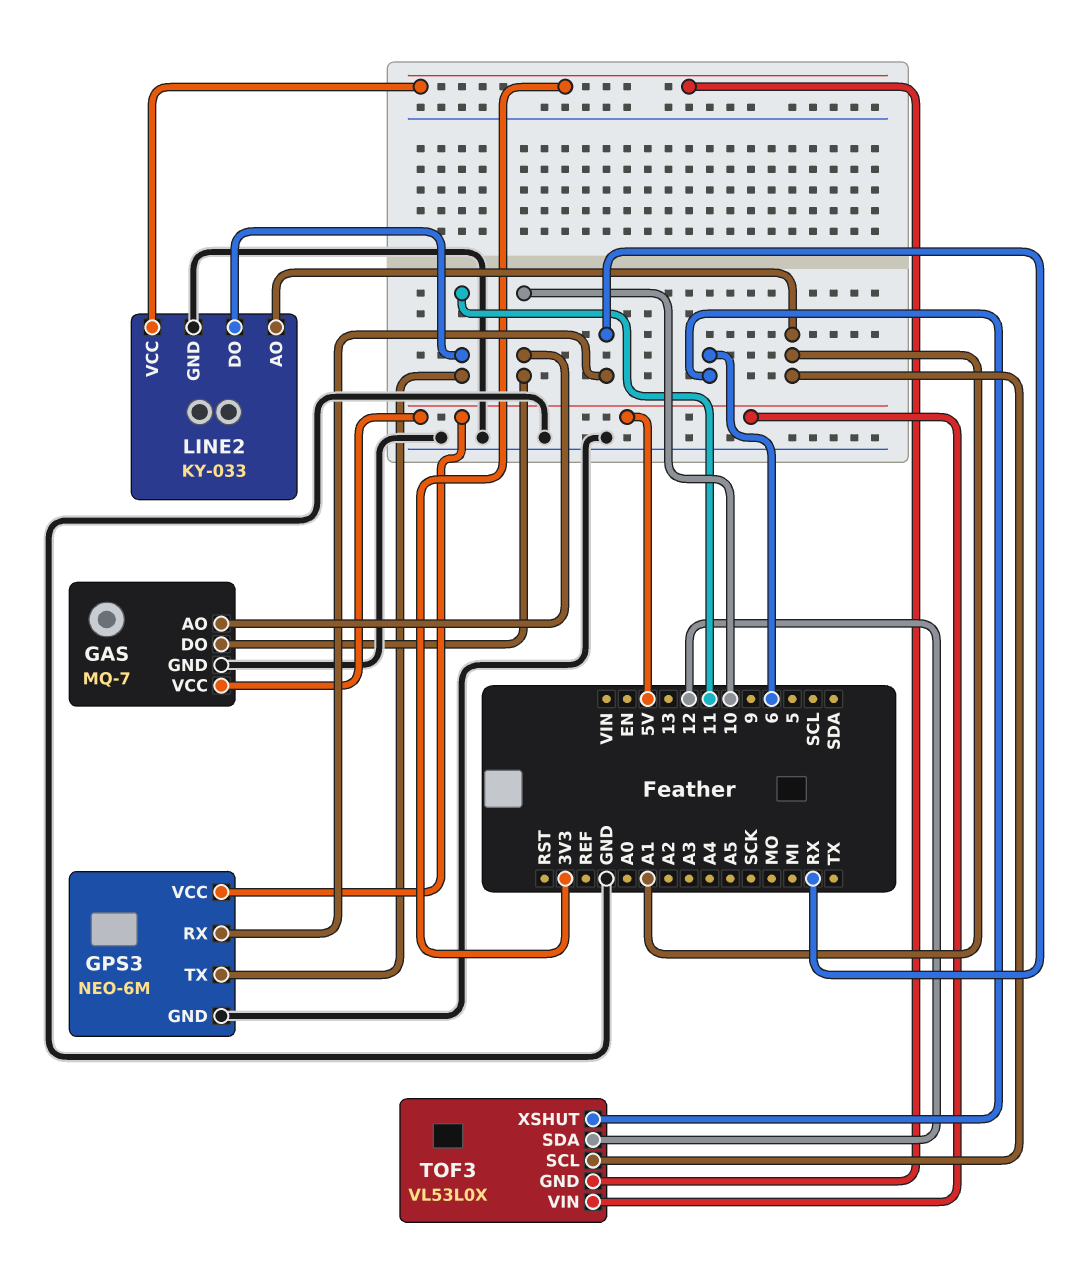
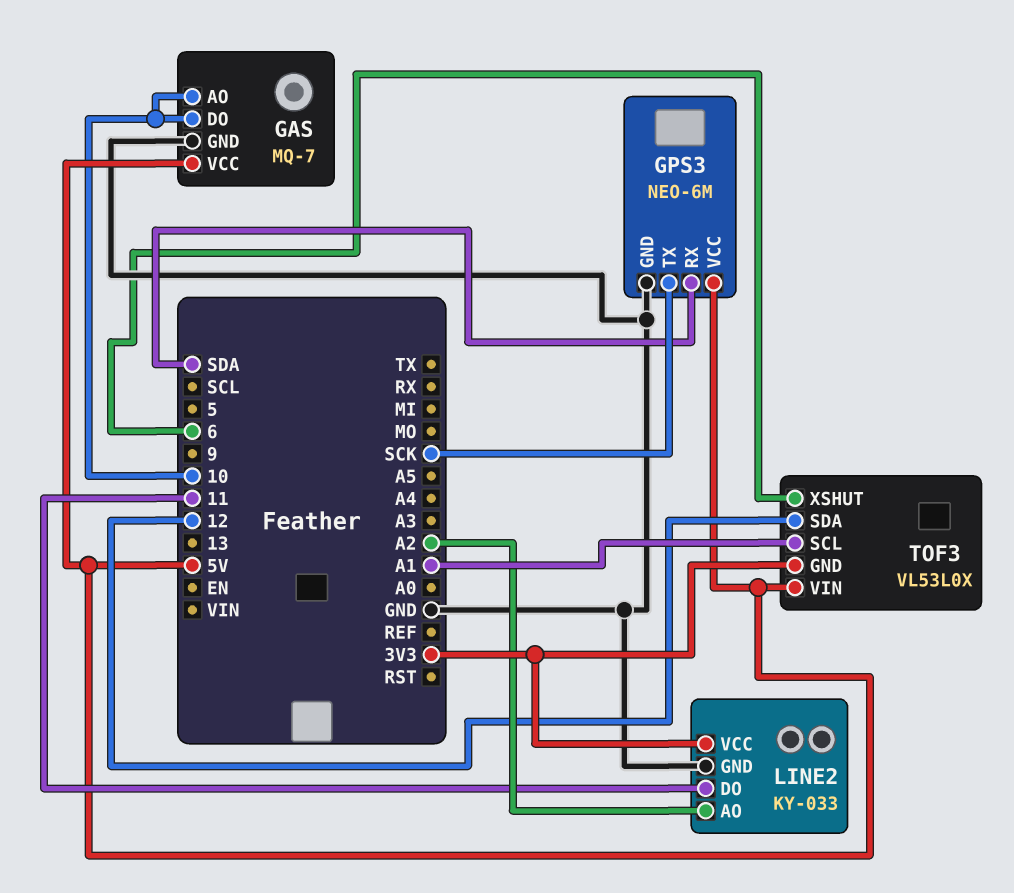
GPS3 pin RX: RX -> SDA
GPS3 pin TX: 11 -> SCK
LINE2 pin AO: A1 -> A2

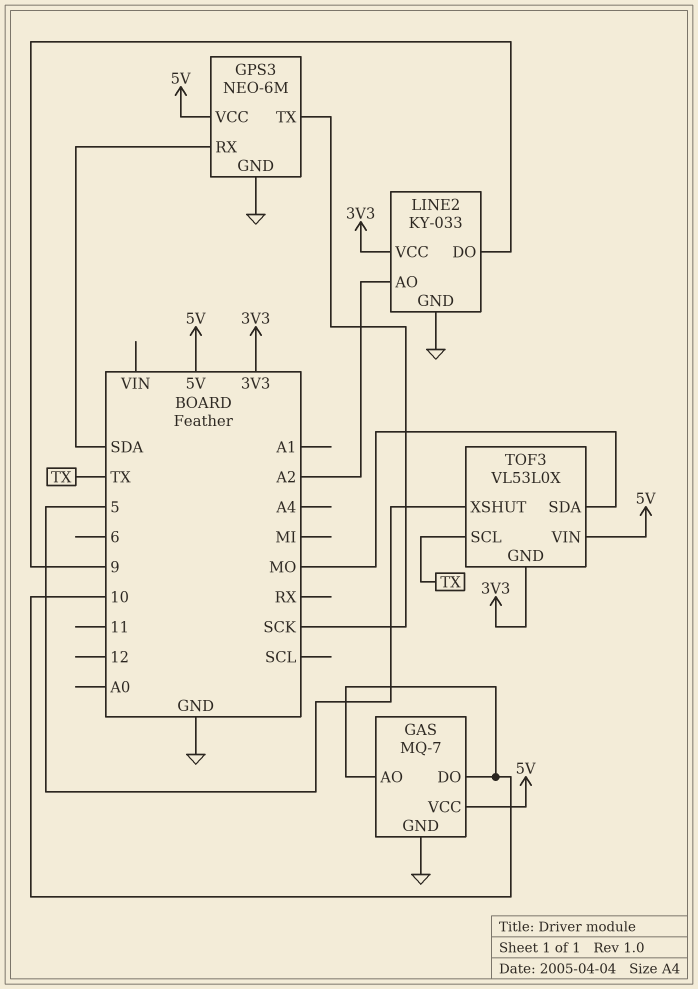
LINE2 pin DO: 11 -> 9
TOF3 pin SCL: A1 -> TX
TOF3 pin SDA: 12 -> MO
TOF3 pin XSHUT: 6 -> 5

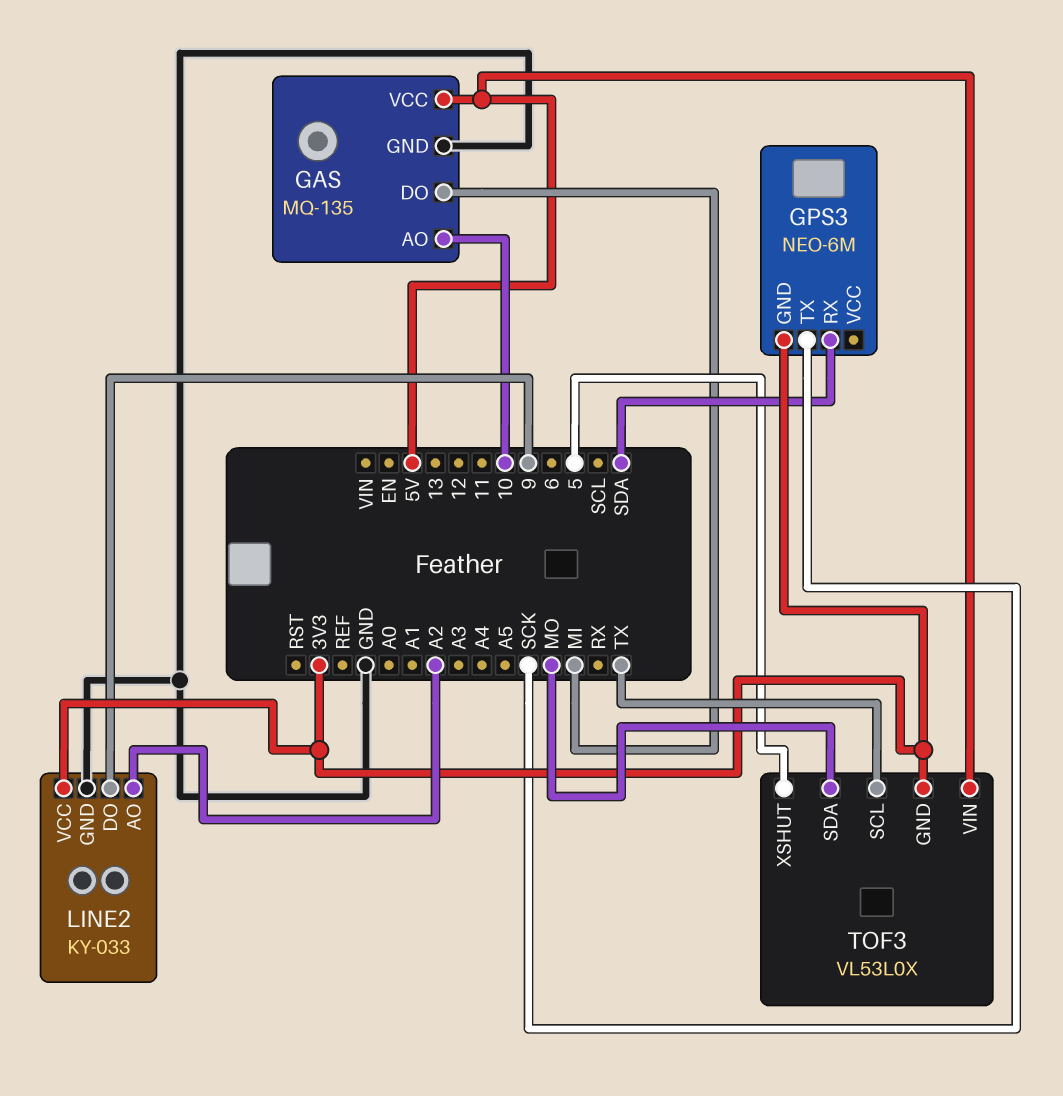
GAS: MQ-7 -> MQ-135
GAS pin DO: 10 -> MI
GPS3 pin GND: GND -> 3V3
GPS3 pin VCC: 5V -> none

